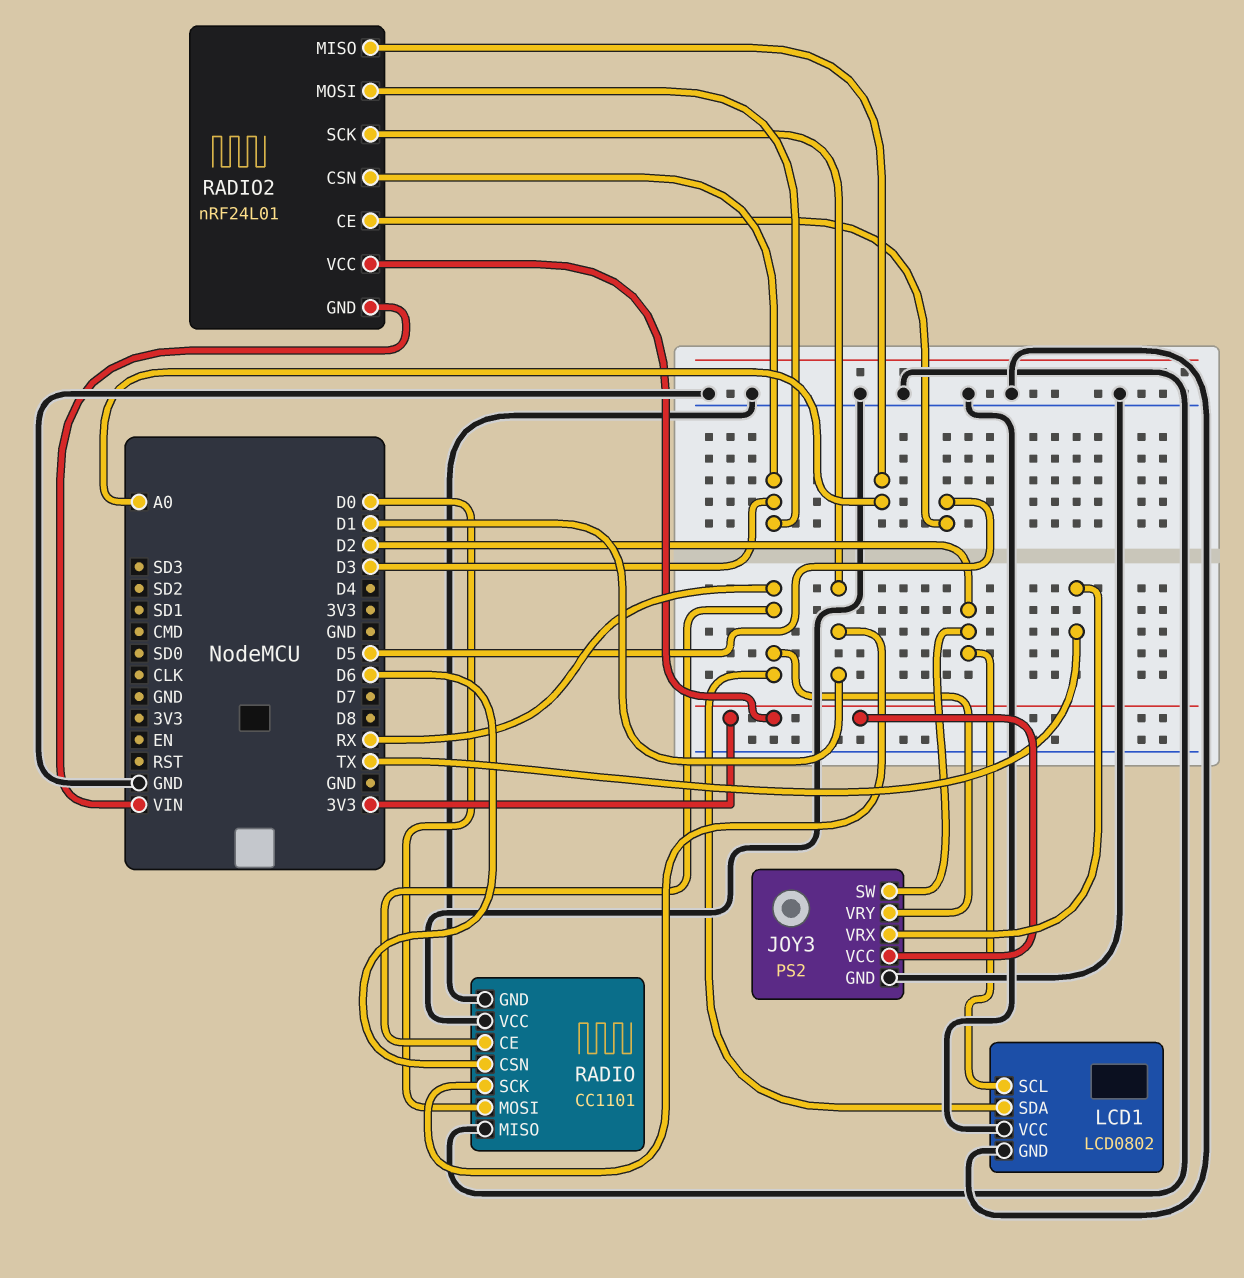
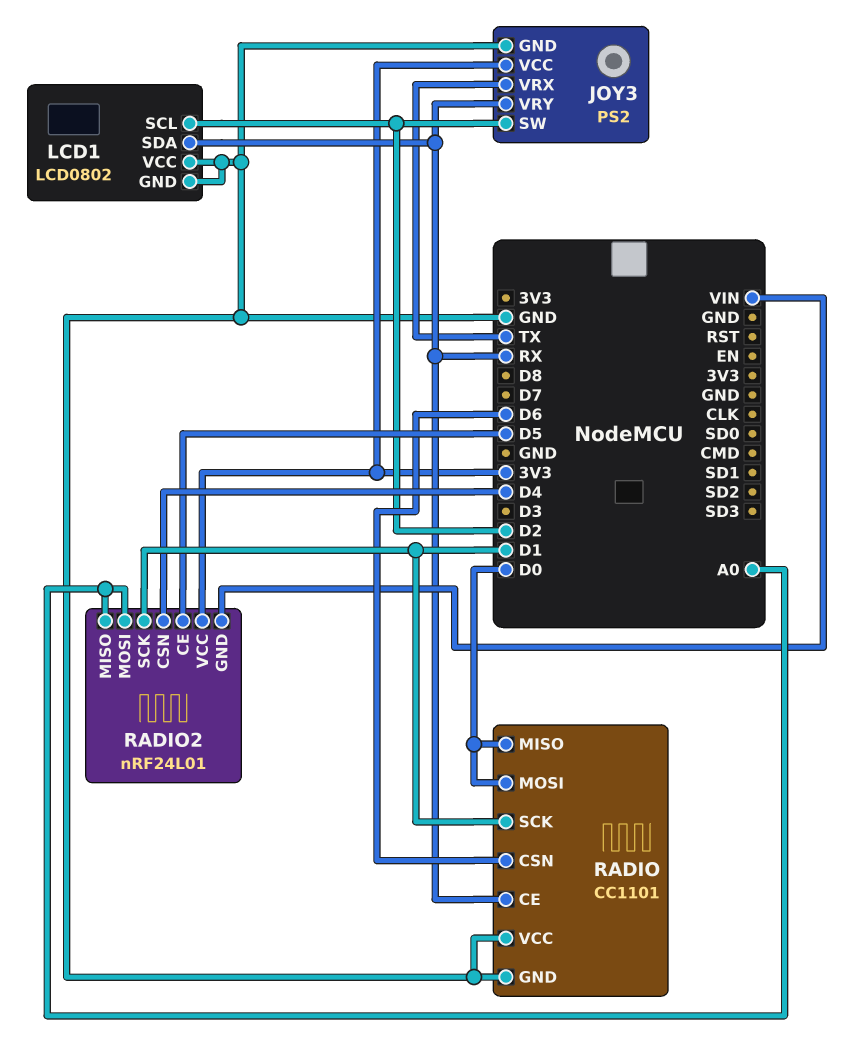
RADIO pin MISO: GND -> D0
RADIO2 pin CSN: D3 -> D4
RADIO2 pin MOSI: D3 -> A0

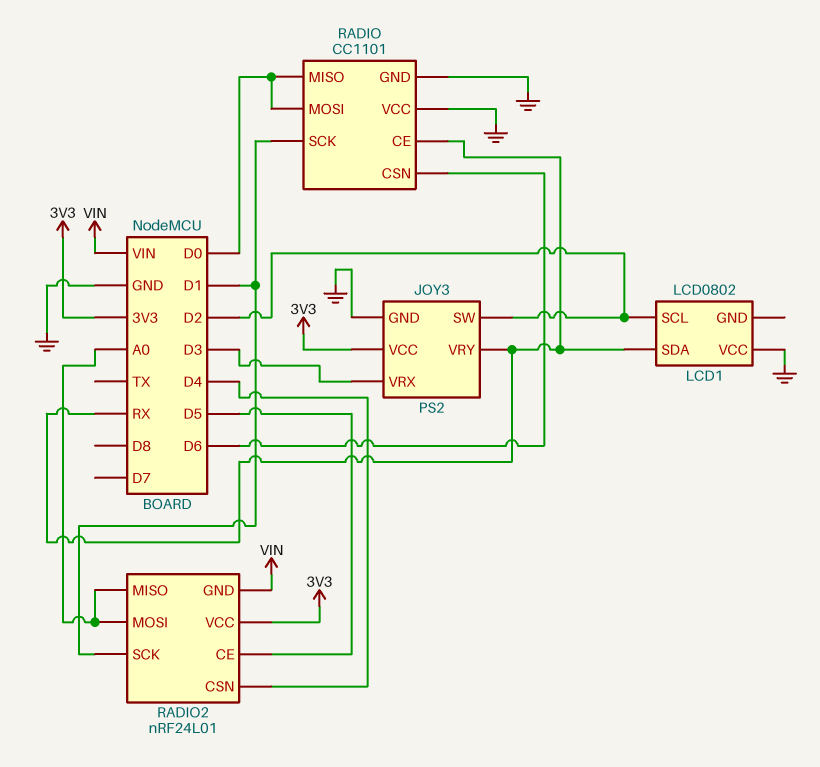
JOY3 pin VRX: TX -> D3
LCD1 pin GND: GND -> none

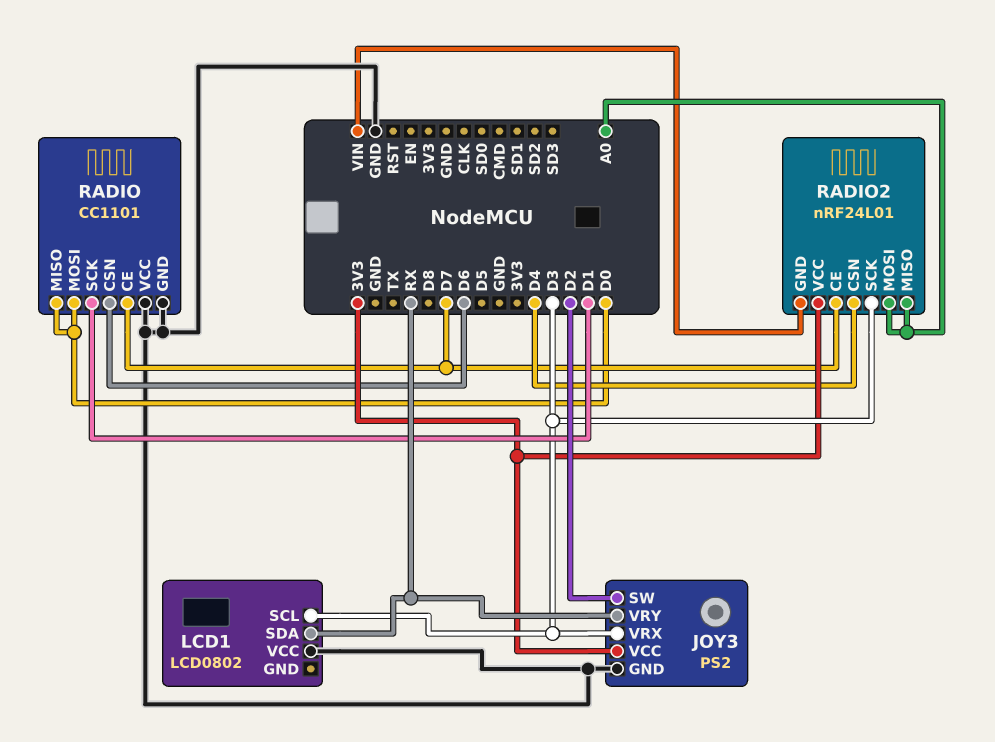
LCD1 pin SCL: D2 -> D3
RADIO pin CE: RX -> D7
RADIO2 pin CE: D5 -> D7
RADIO2 pin SCK: D1 -> D3

